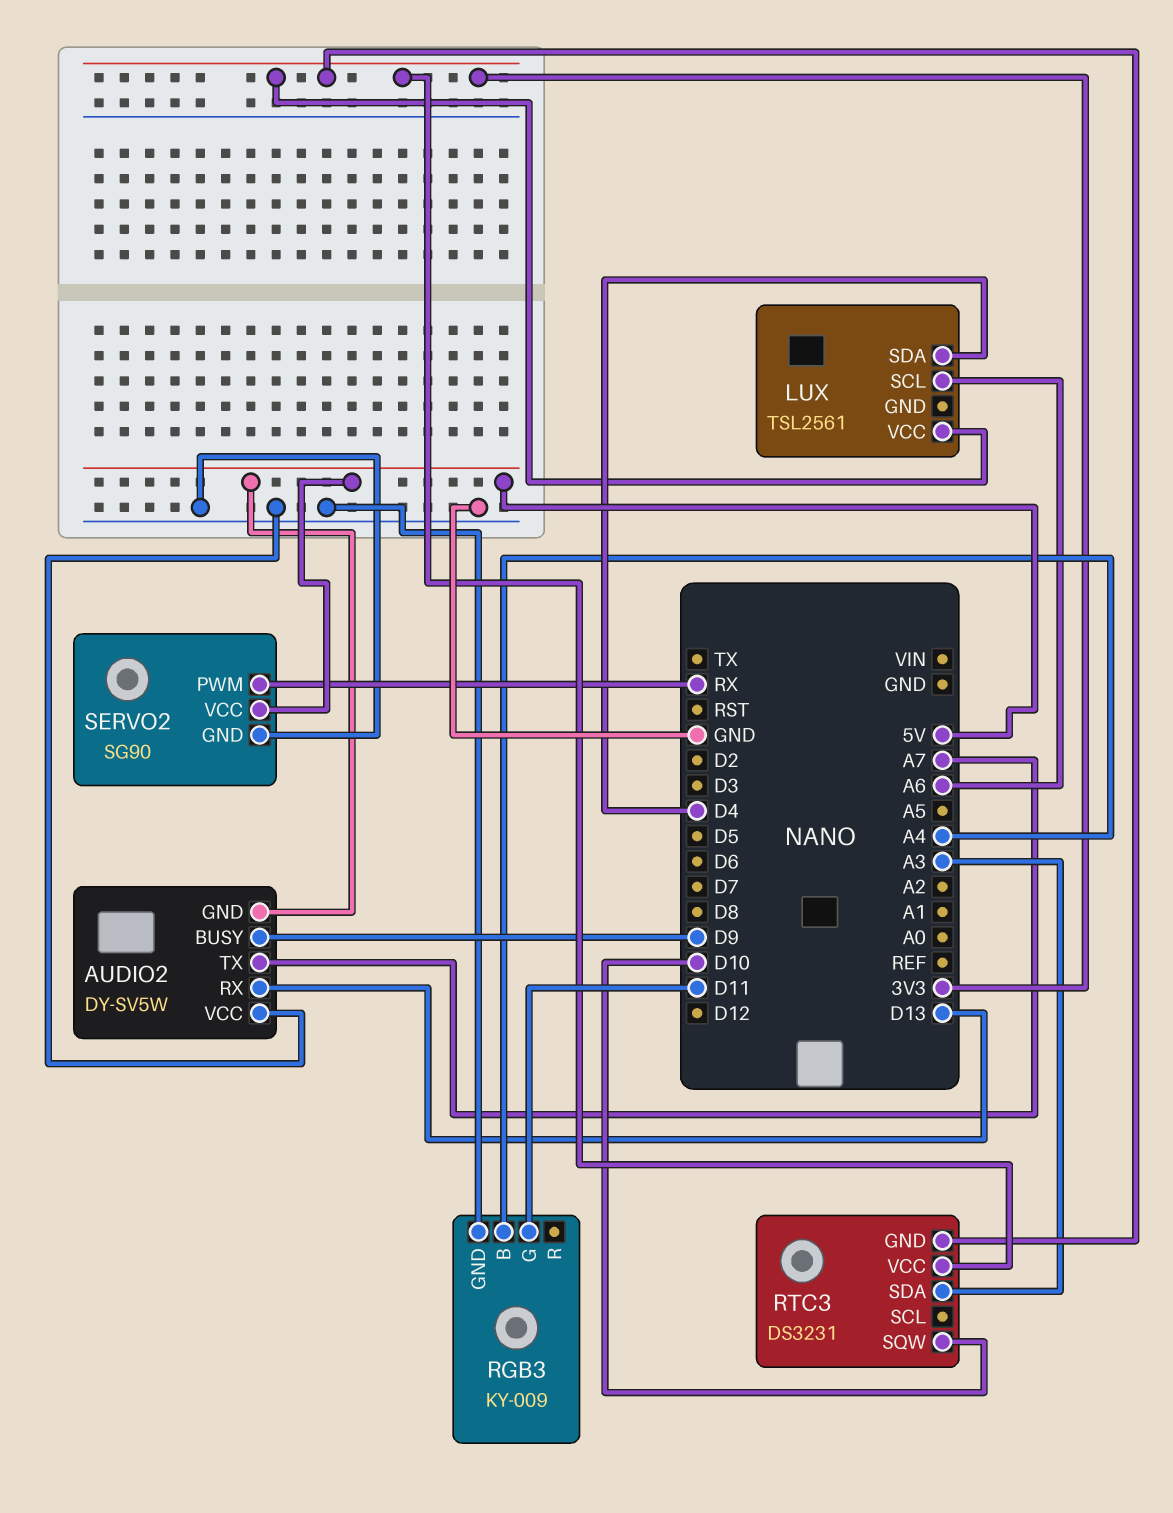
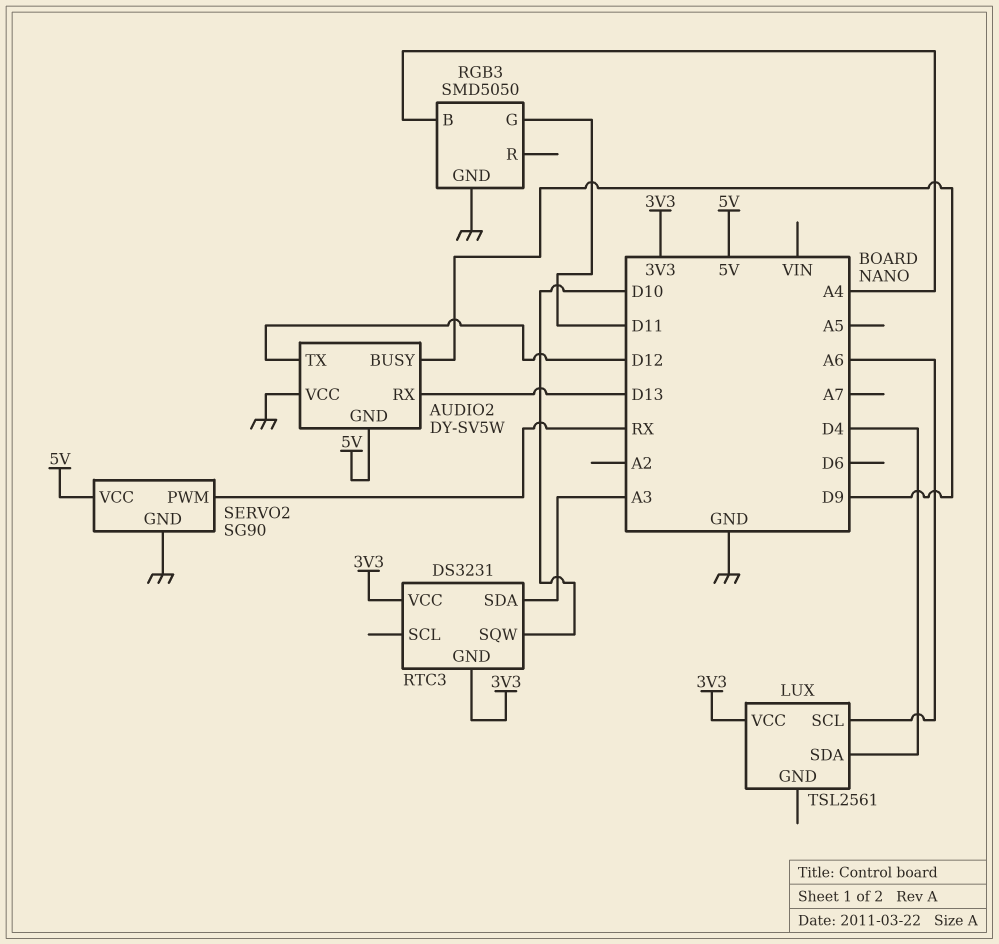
AUDIO2 pin TX: A7 -> D12
RGB3: KY-009 -> SMD5050

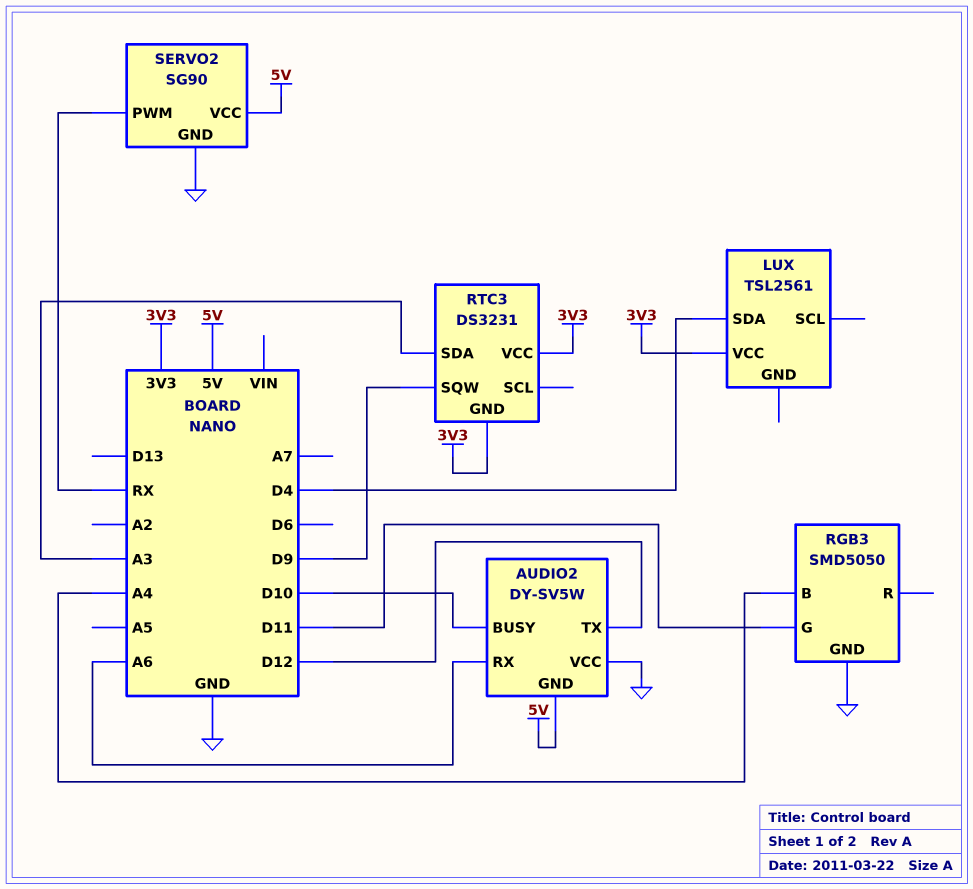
AUDIO2 pin BUSY: D9 -> D10
AUDIO2 pin RX: D13 -> A6
LUX pin SCL: A6 -> none
RTC3 pin SQW: D10 -> D9

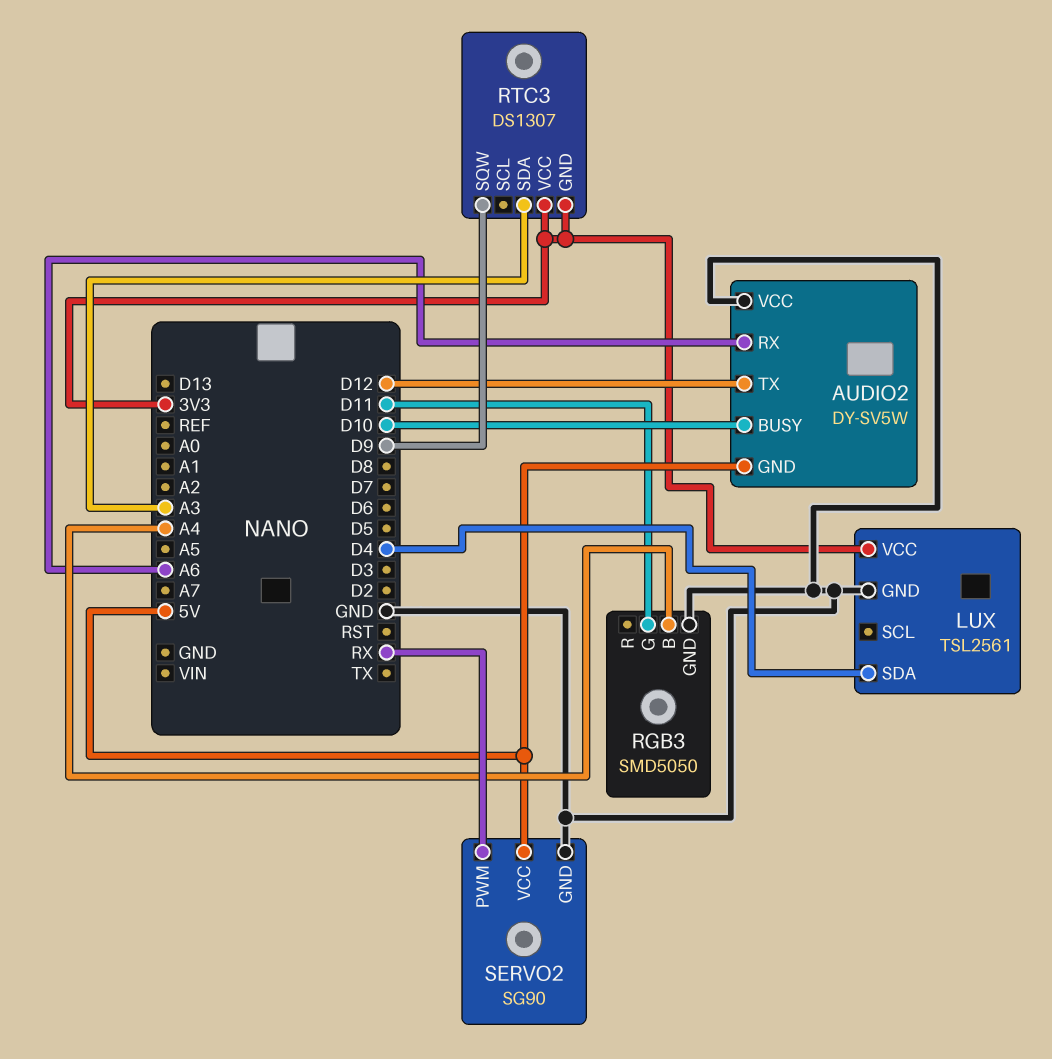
LUX pin GND: none -> GND
RTC3: DS3231 -> DS1307

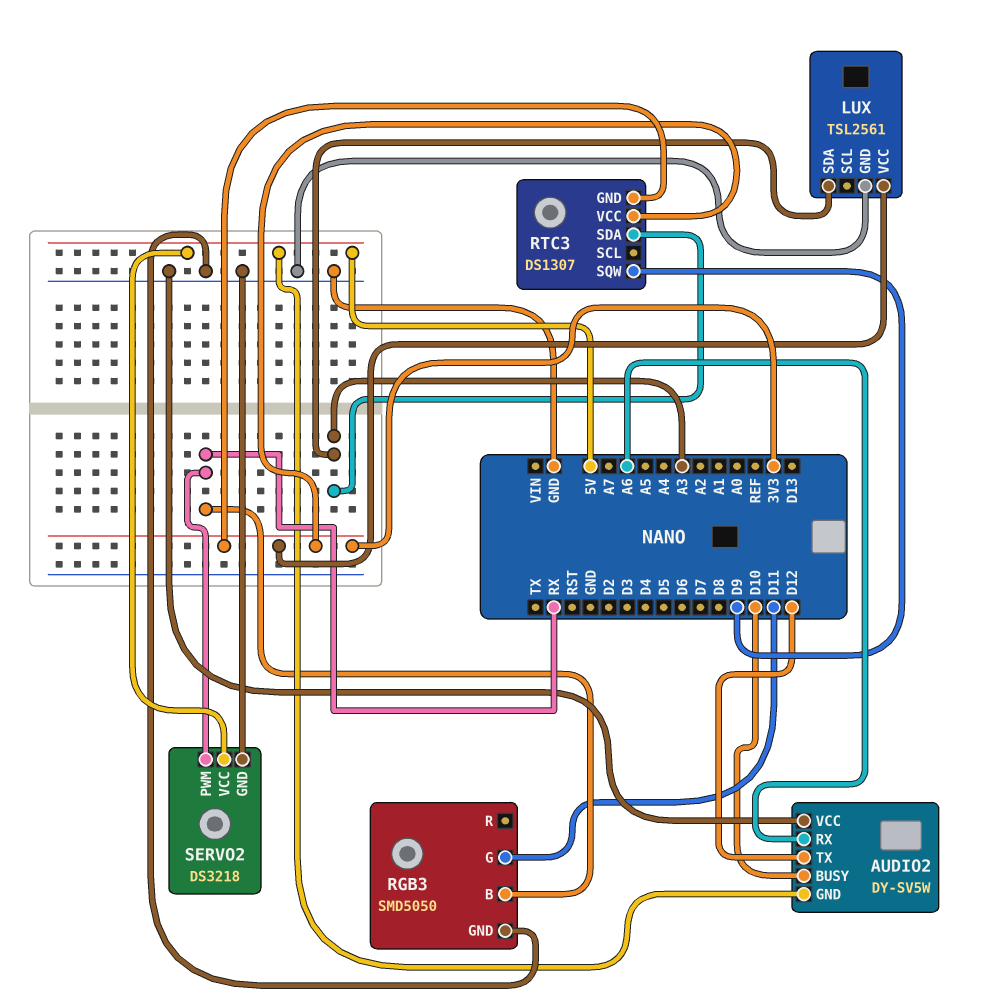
LUX pin SDA: D4 -> A3
RGB3 pin B: A4 -> RX
SERVO2: SG90 -> DS3218

